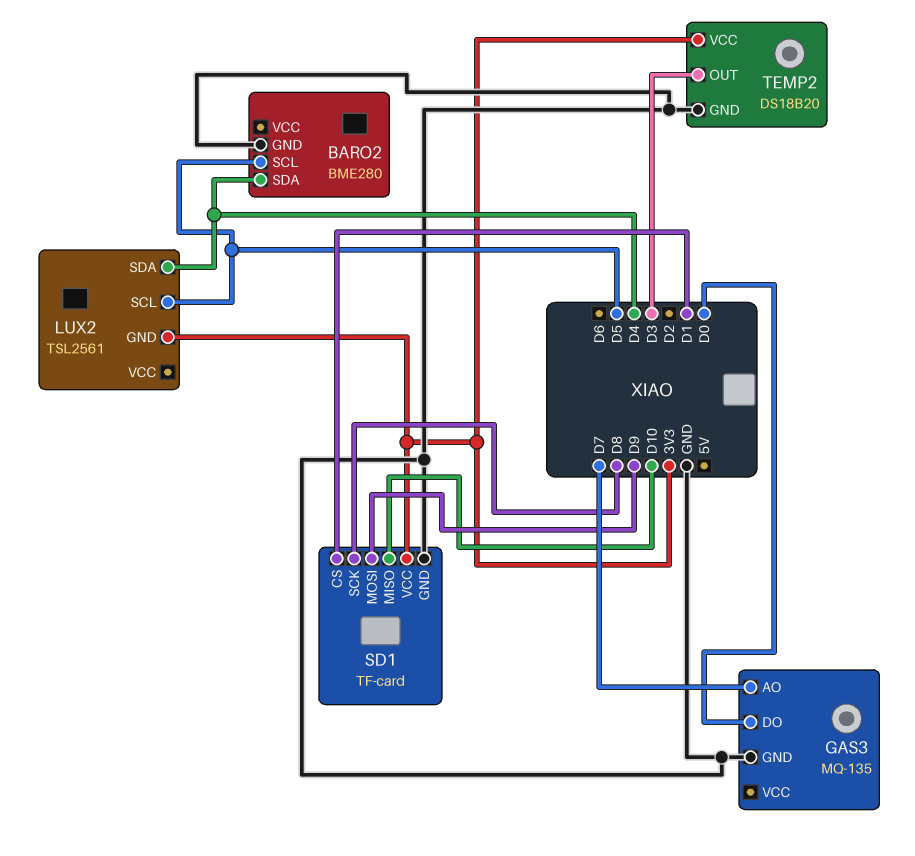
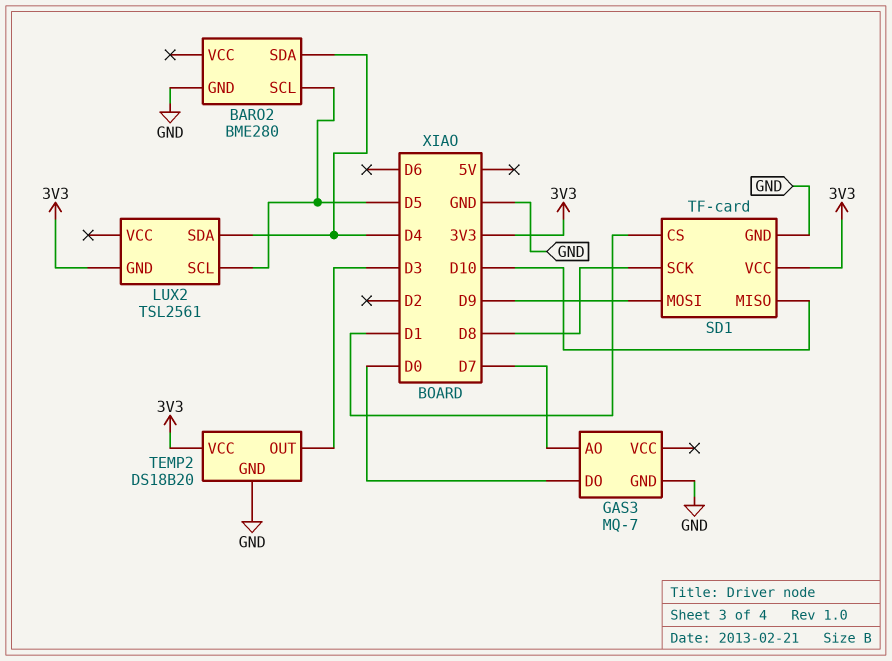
GAS3: MQ-135 -> MQ-7

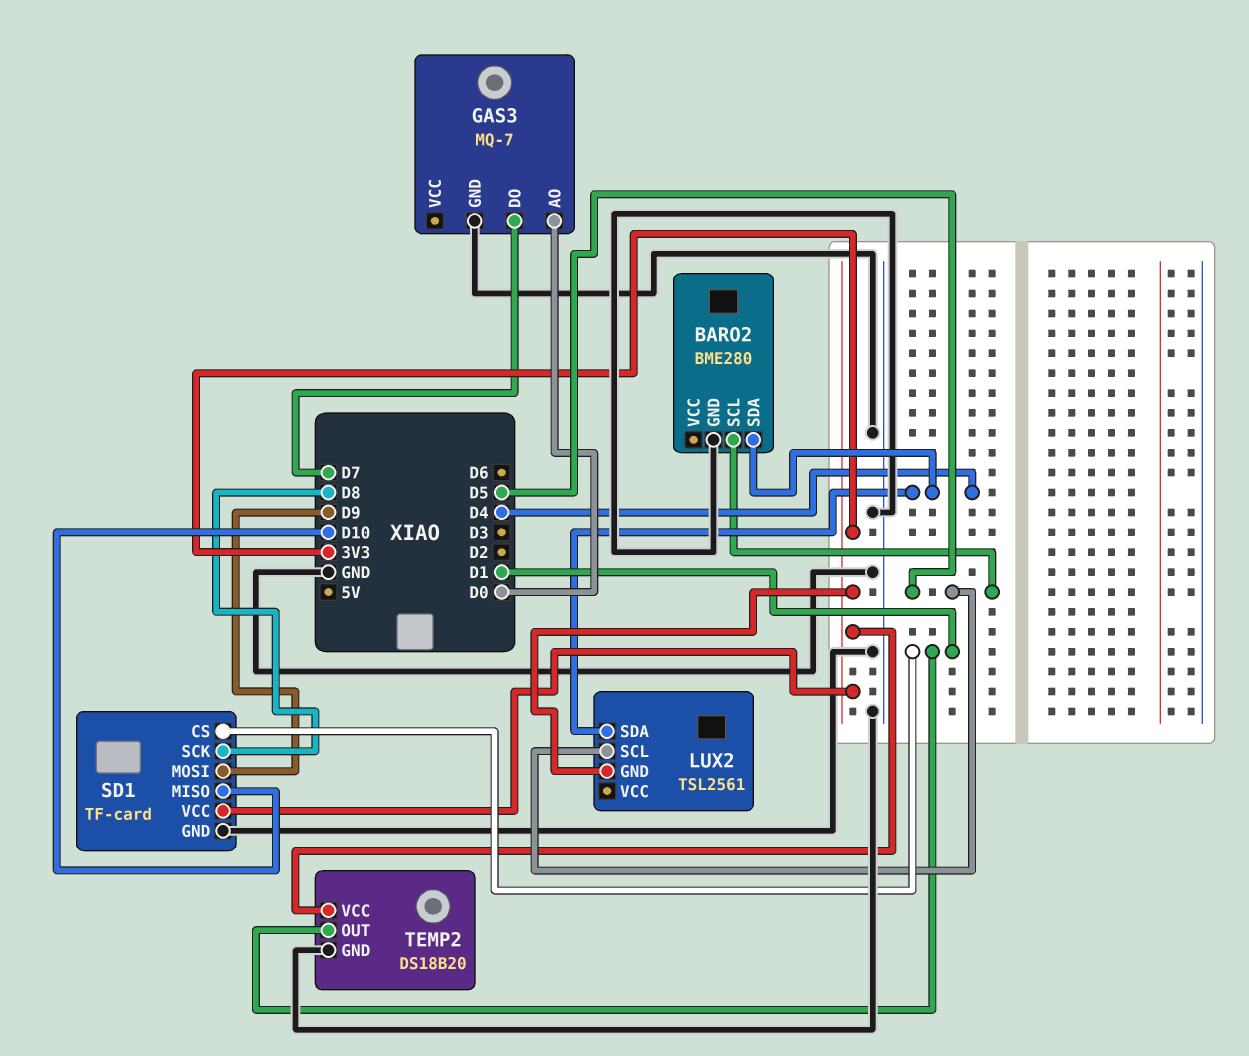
GAS3 pin AO: D7 -> D0
GAS3 pin DO: D0 -> D7
TEMP2 pin OUT: D3 -> D1

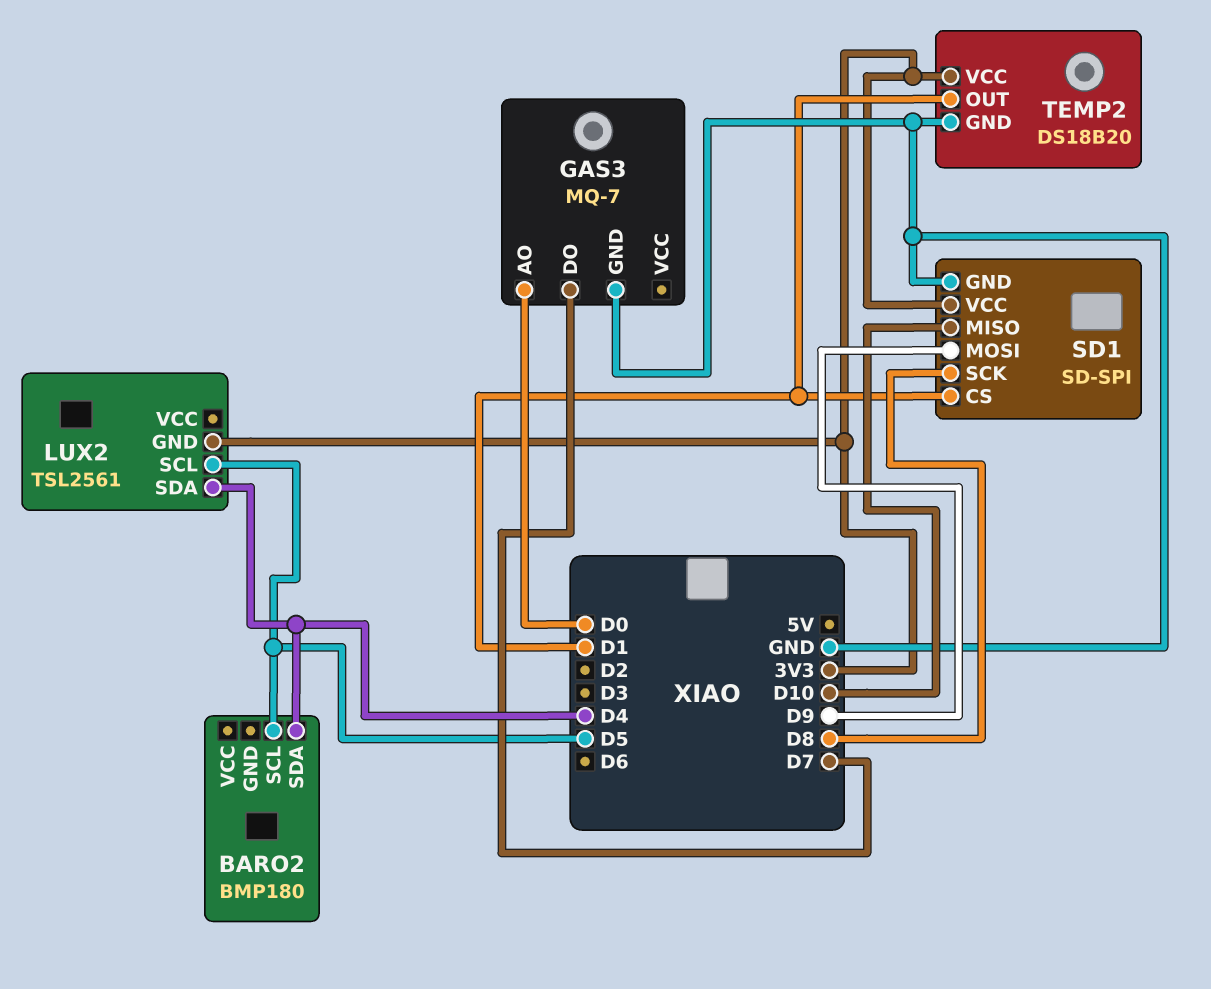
BARO2: BME280 -> BMP180
BARO2 pin GND: GND -> none
SD1: TF-card -> SD-SPI

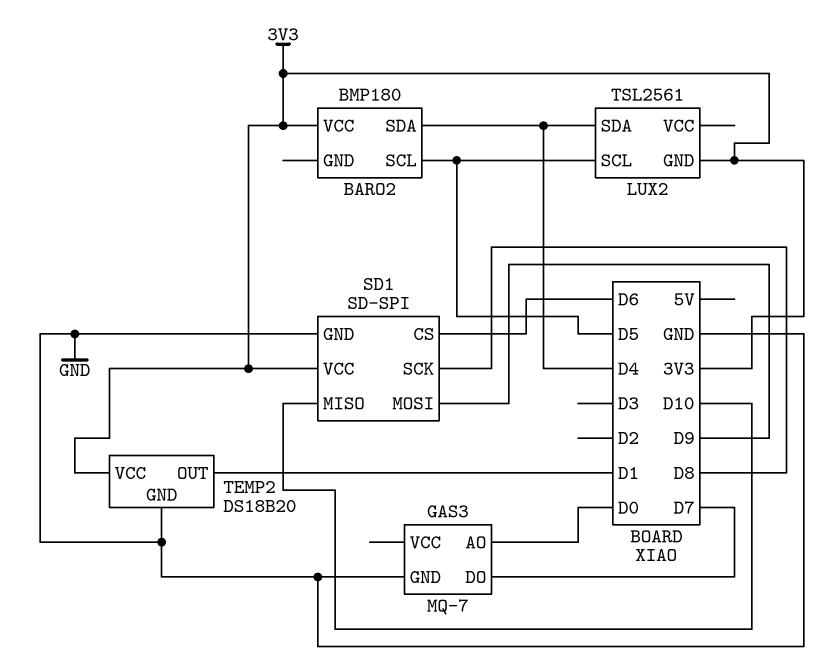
BARO2 pin VCC: none -> 3V3
SD1 pin CS: D1 -> D6

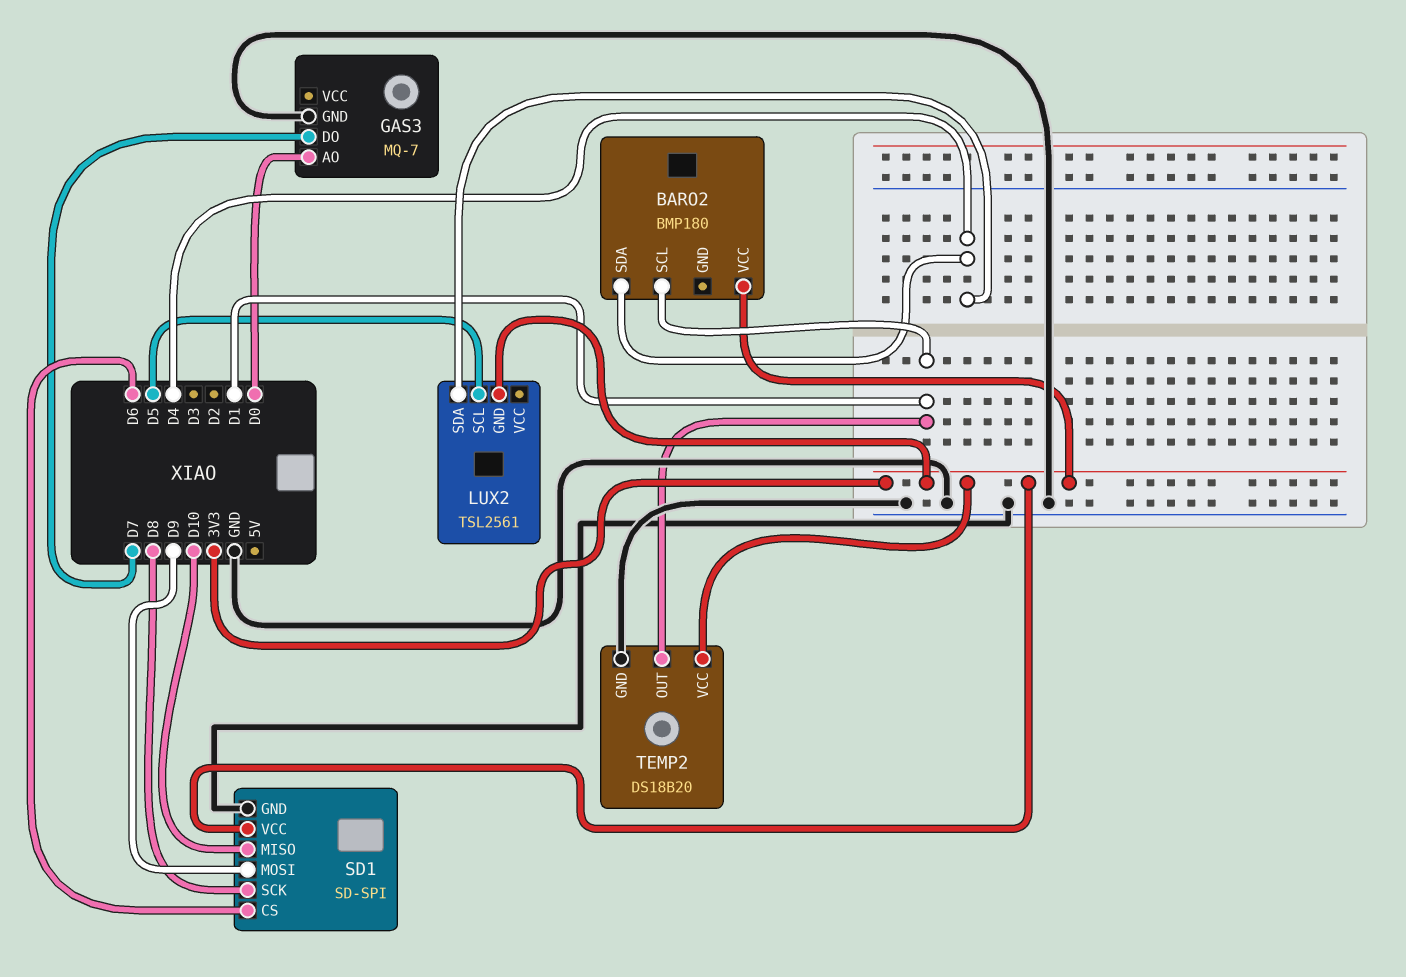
BARO2 pin SCL: D5 -> D1

